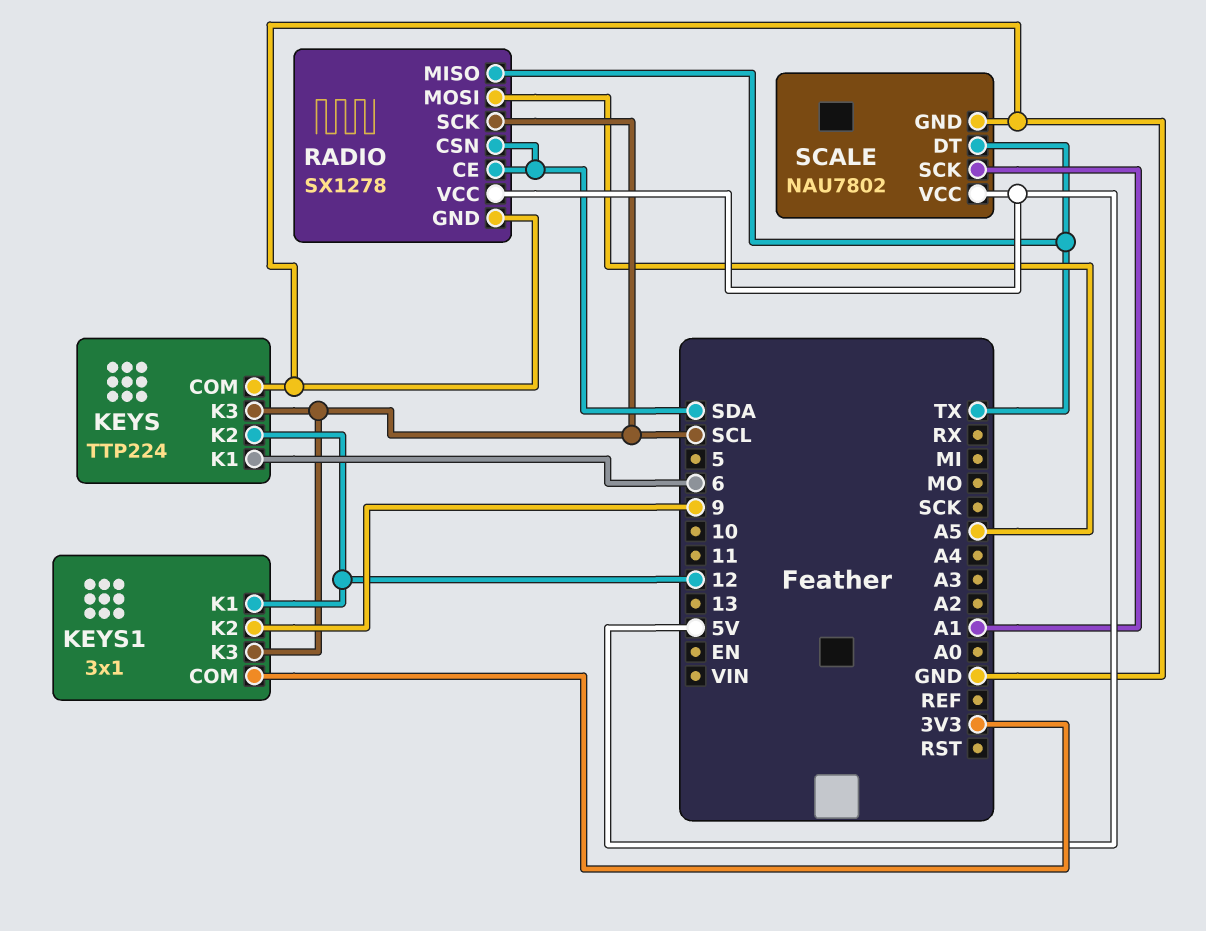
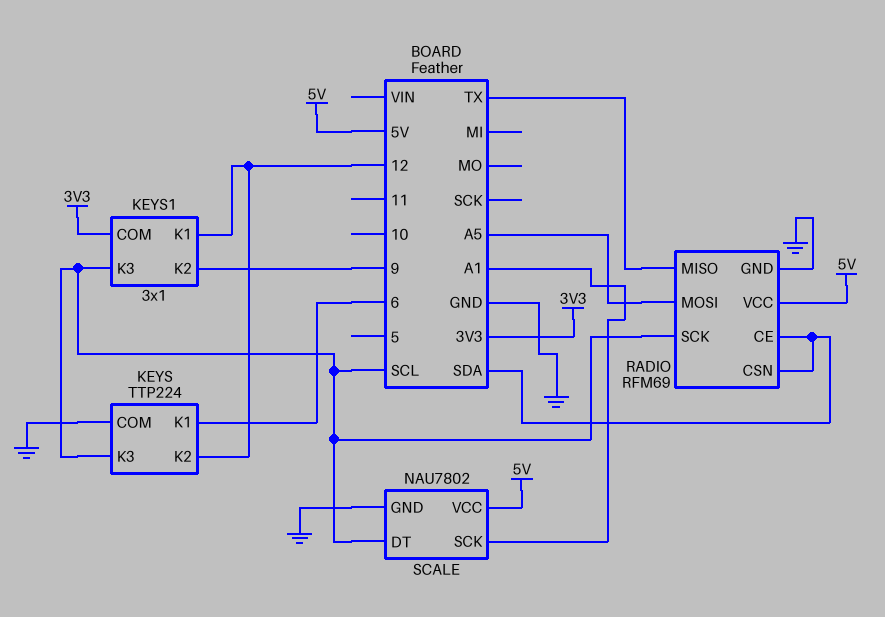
RADIO: SX1278 -> RFM69
SCALE pin DT: TX -> SCL

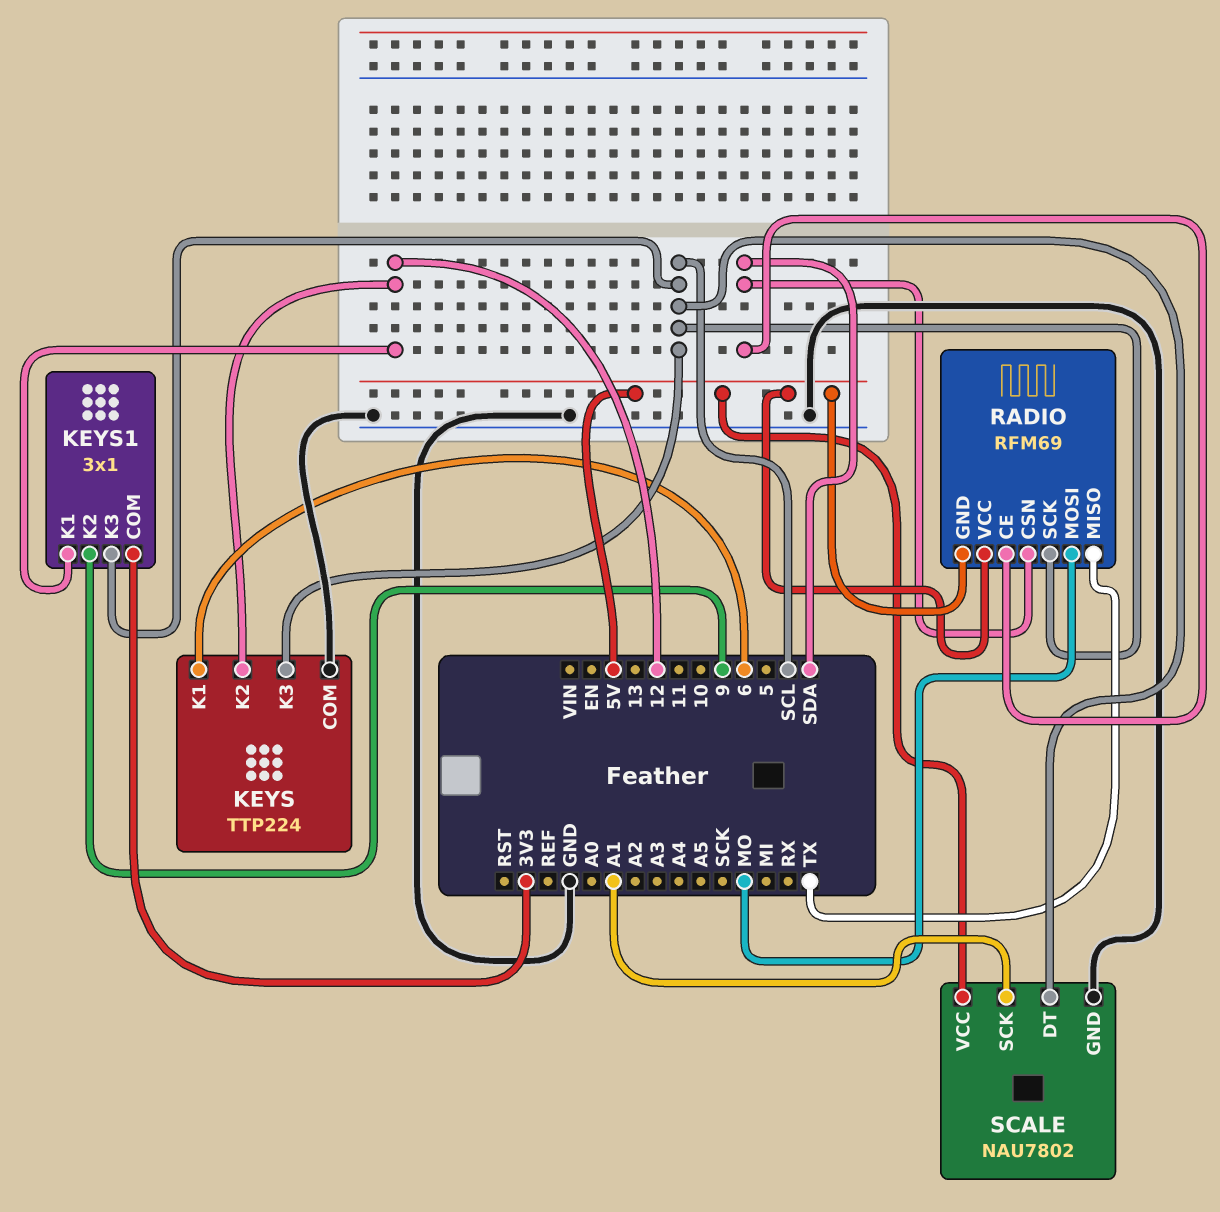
RADIO pin GND: GND -> 5V
RADIO pin MOSI: A5 -> MO

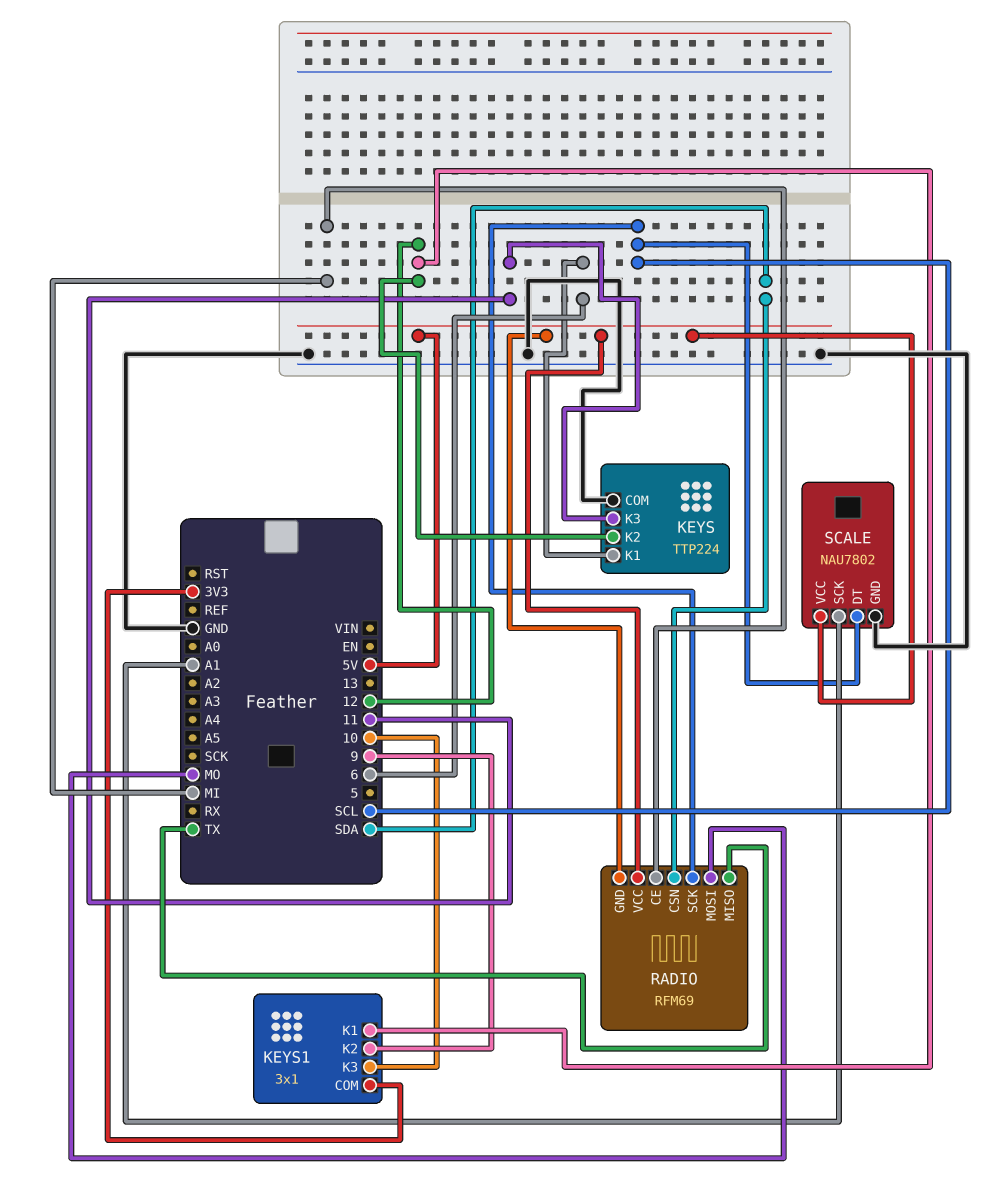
KEYS pin K3: SCL -> 11
KEYS1 pin K3: SCL -> 10
RADIO pin CE: SDA -> MI

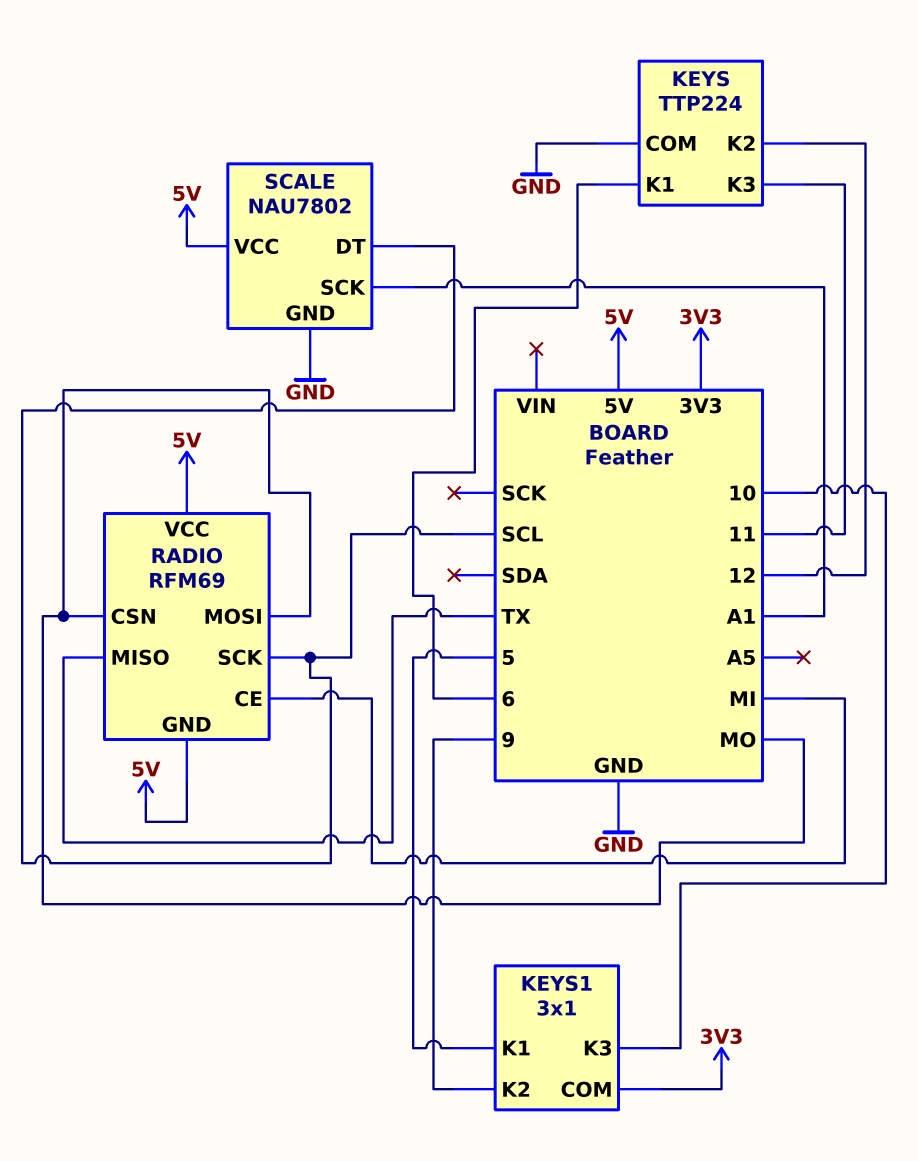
KEYS1 pin K1: 12 -> 5
RADIO pin CSN: SDA -> MO

